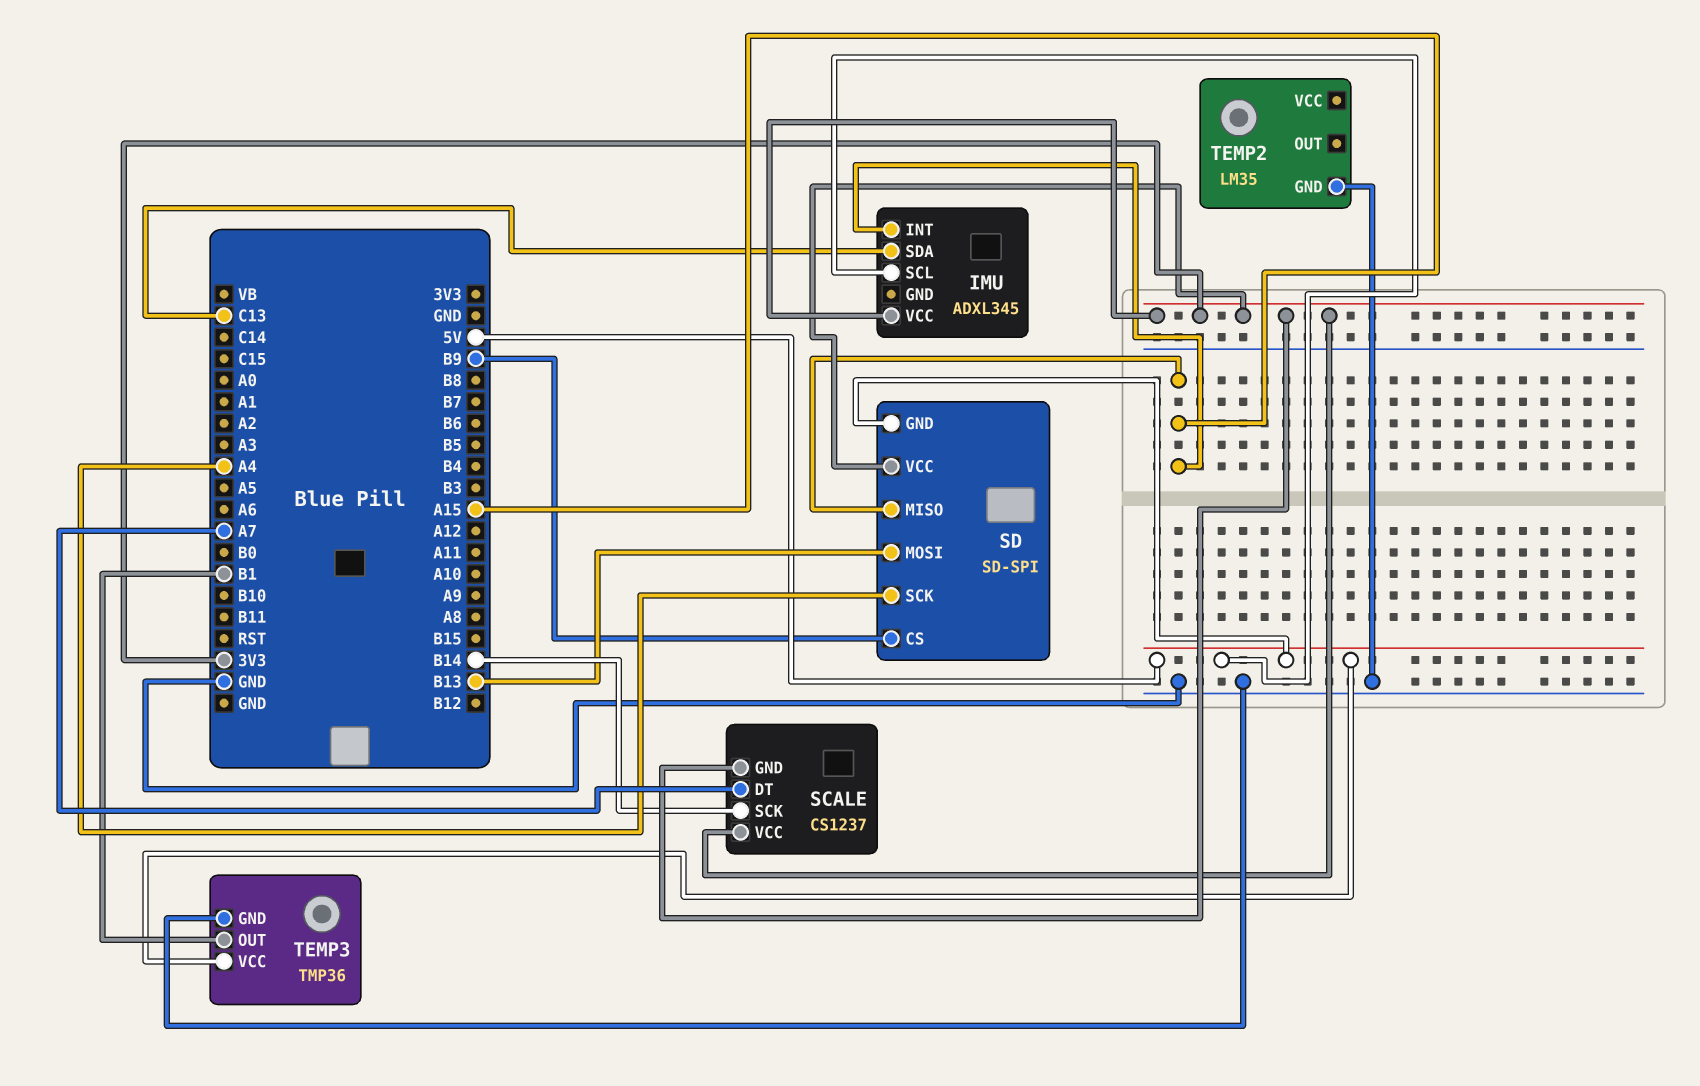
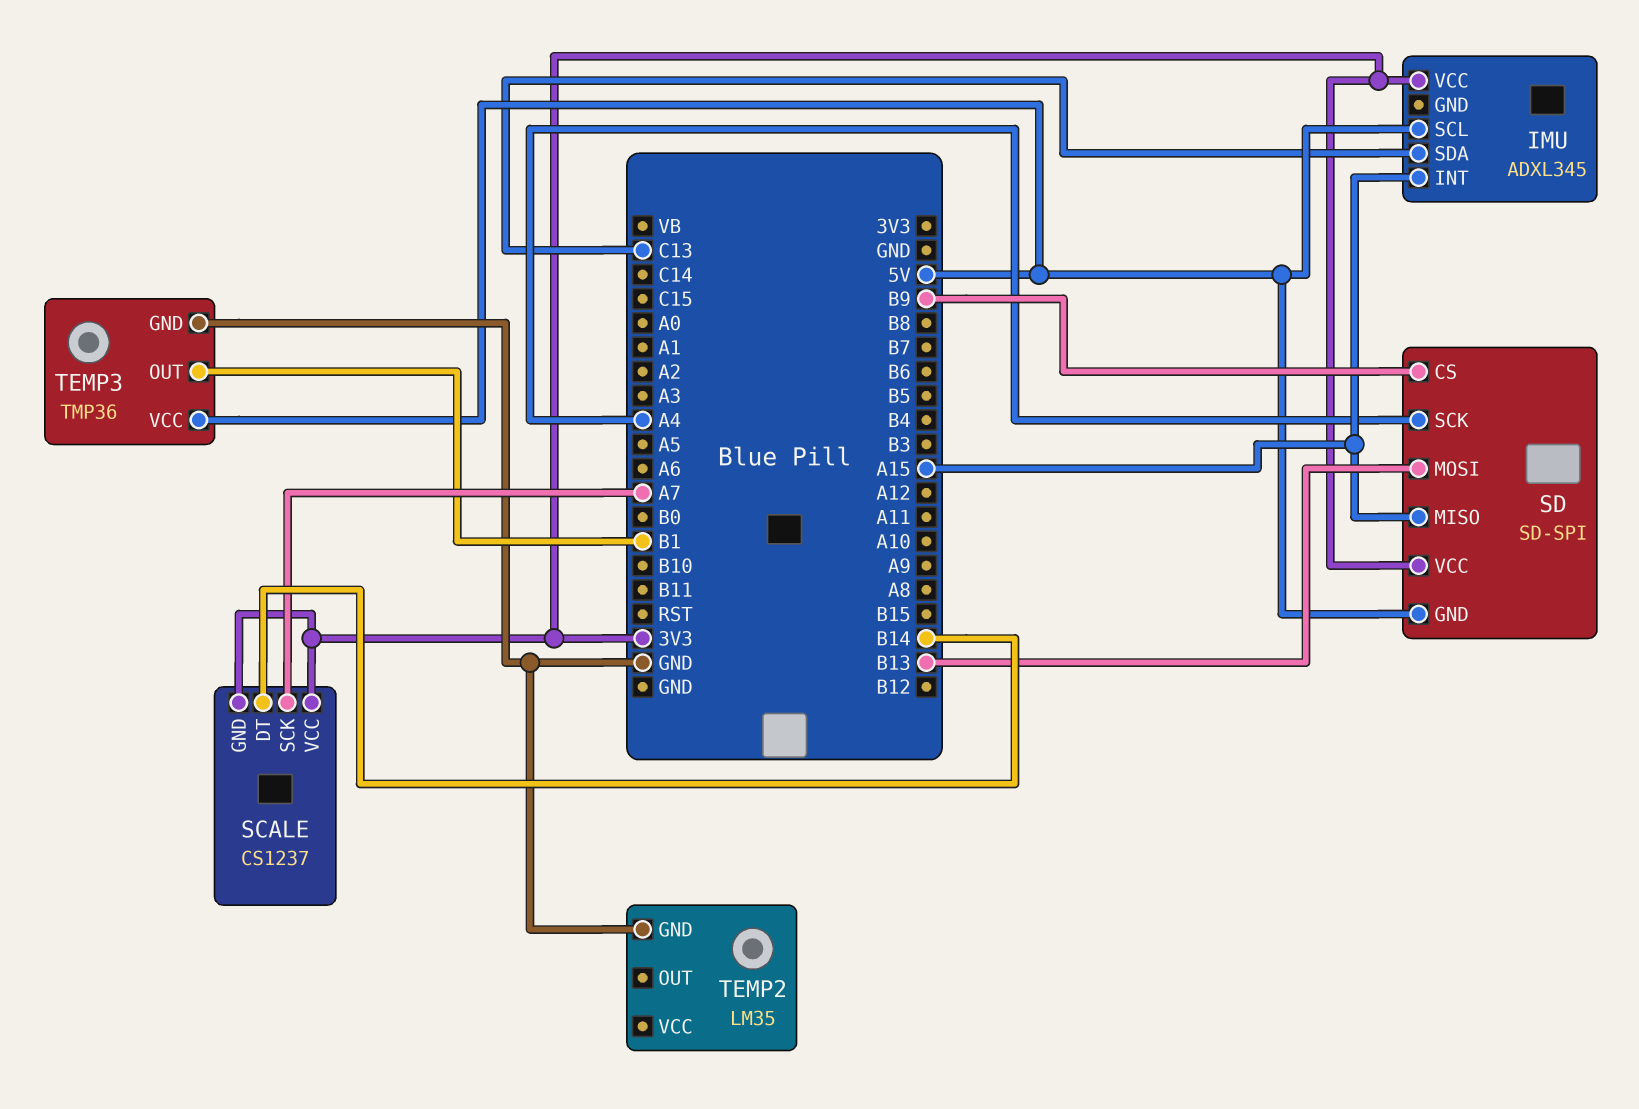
SCALE pin DT: A7 -> B14
SCALE pin SCK: B14 -> A7

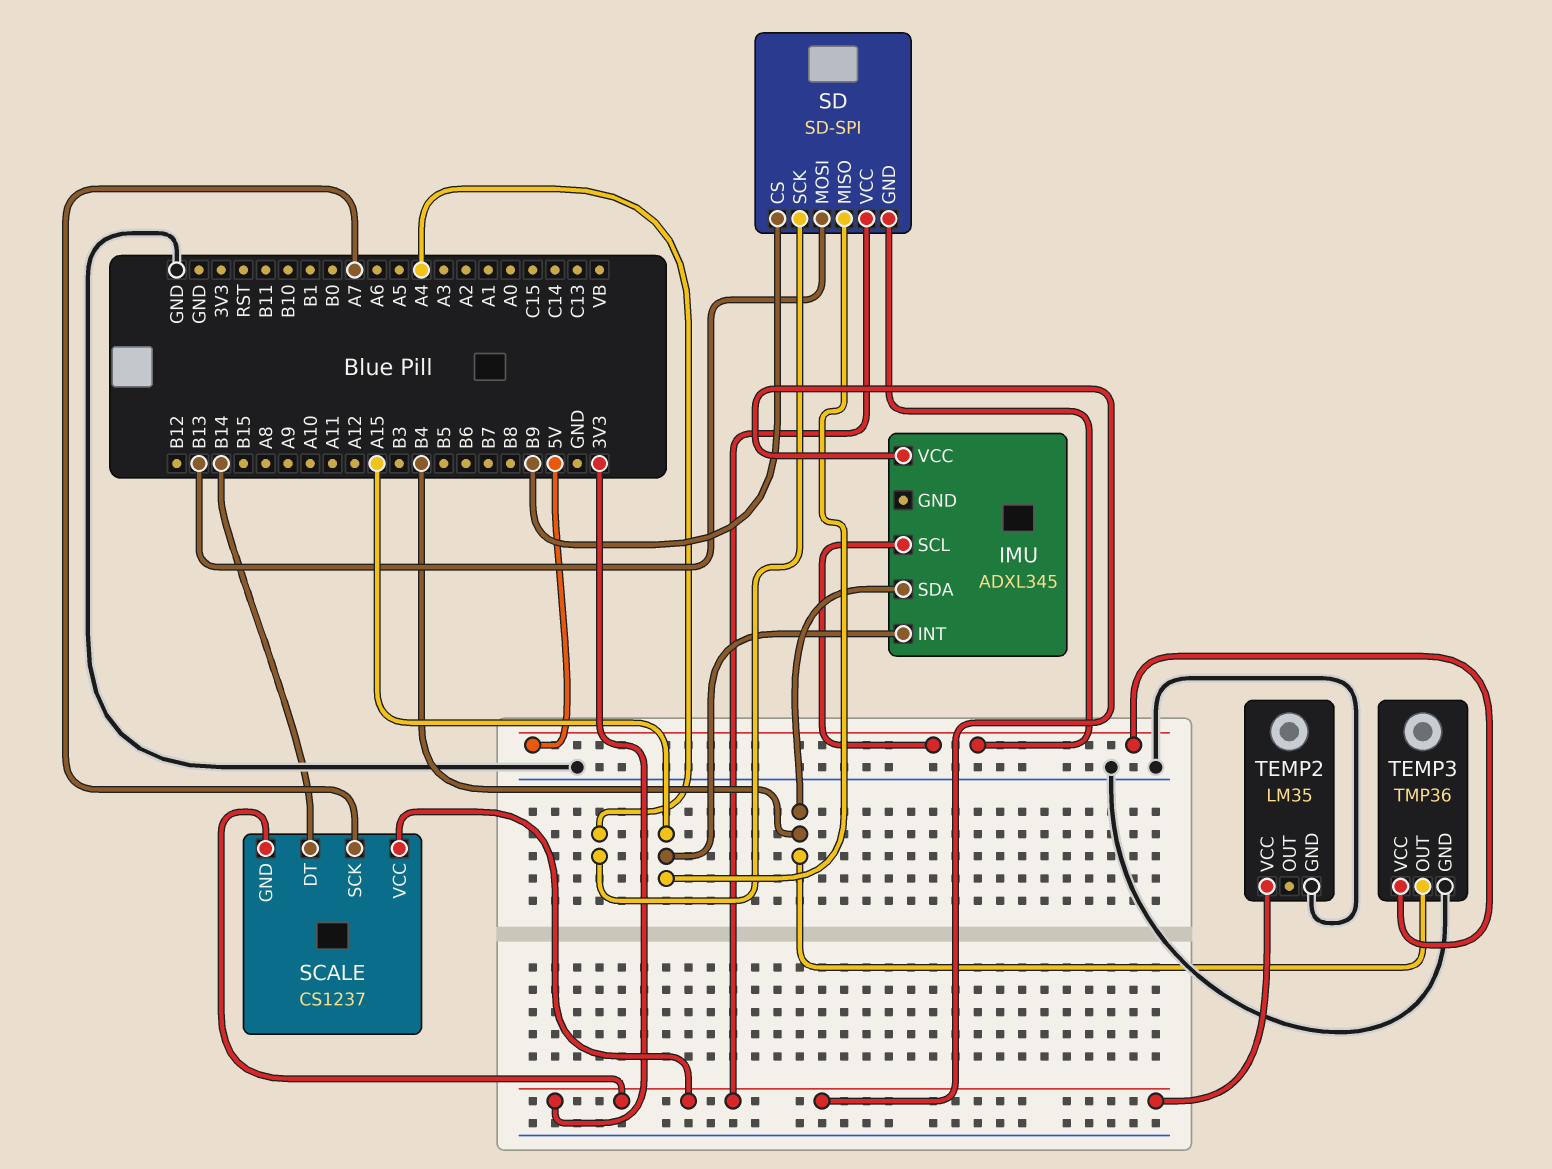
IMU pin SDA: C13 -> B4
TEMP2 pin VCC: none -> 3V3
TEMP3 pin OUT: B1 -> B4

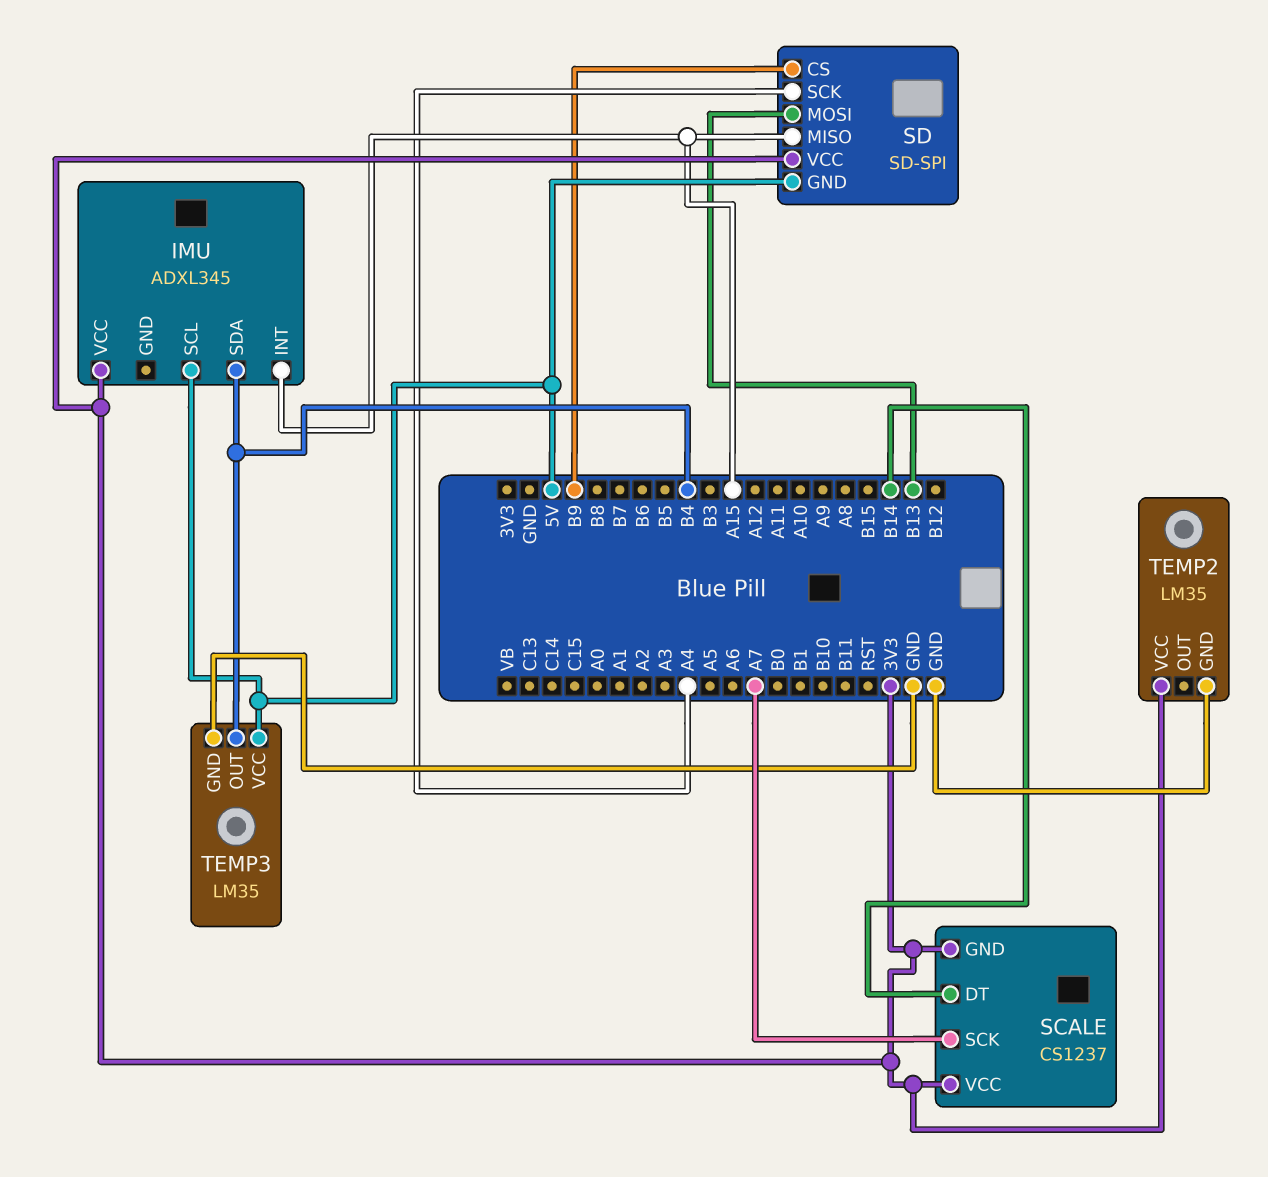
TEMP3: TMP36 -> LM35

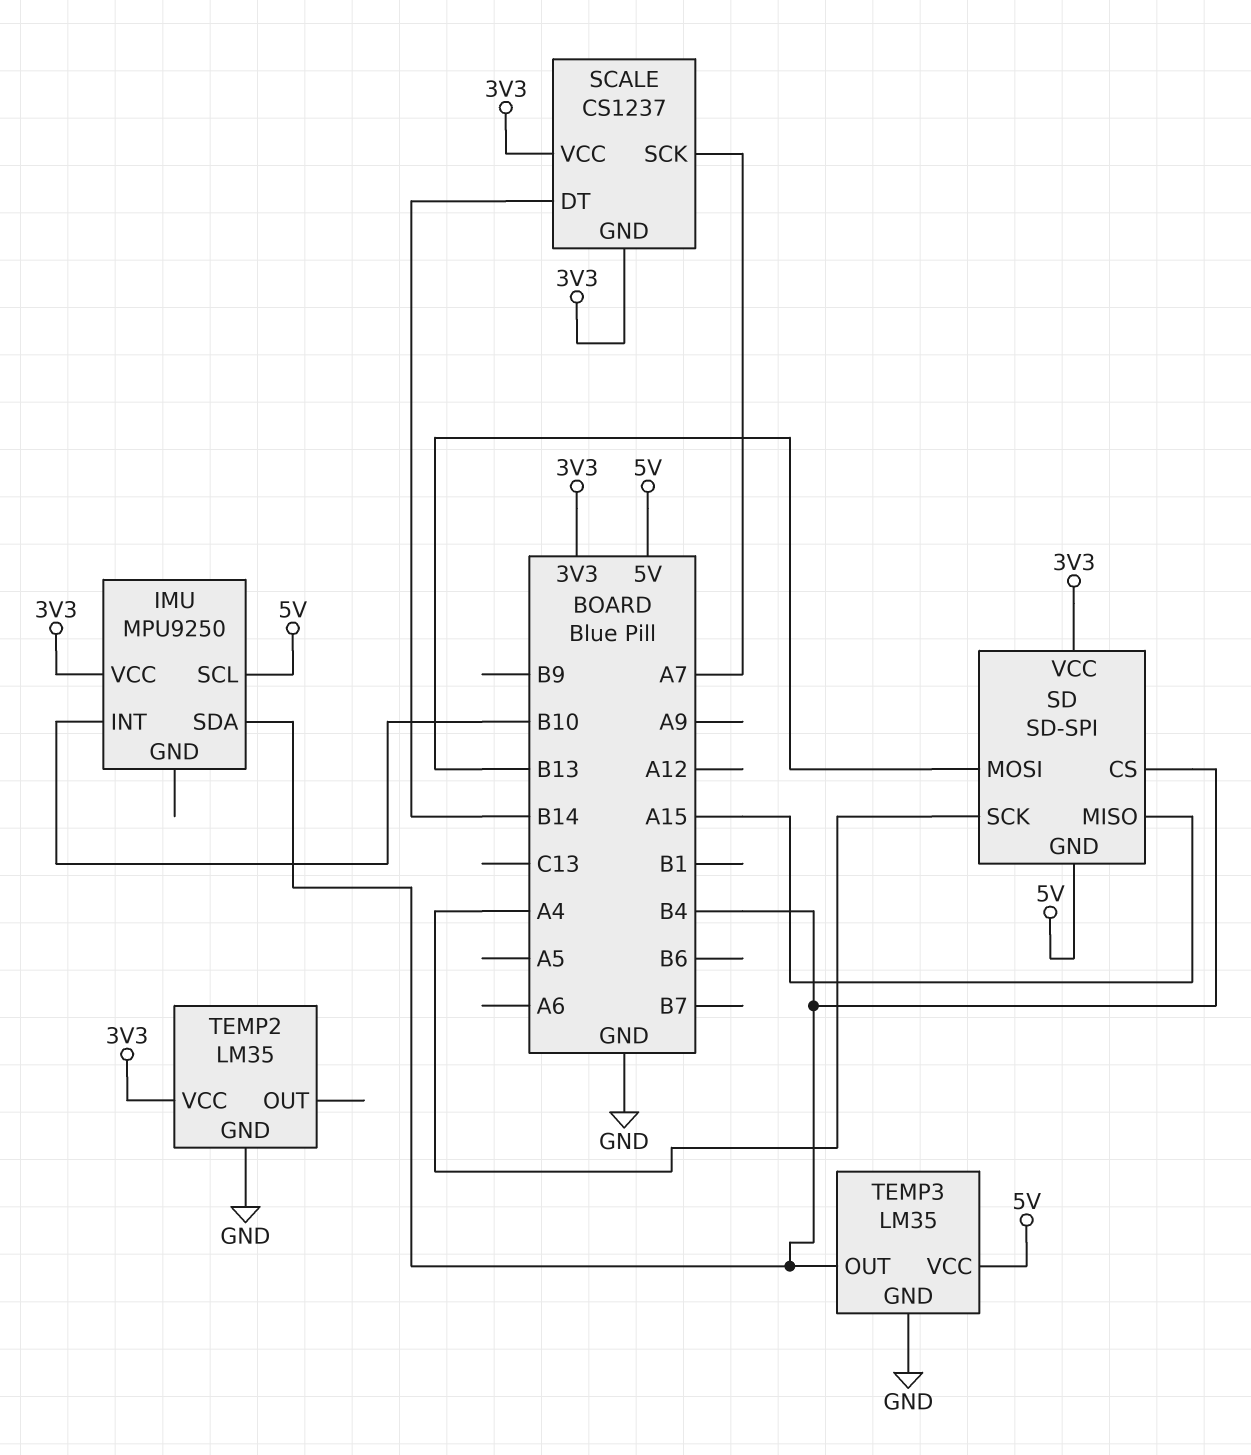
IMU: ADXL345 -> MPU9250
IMU pin INT: A15 -> B10
SD pin CS: B9 -> B4

